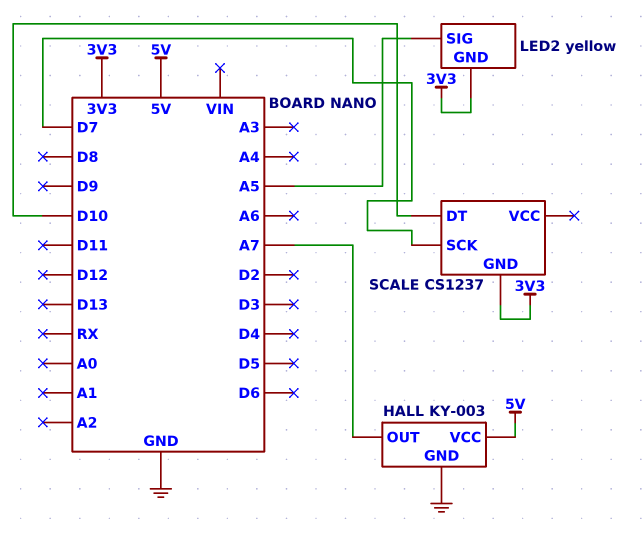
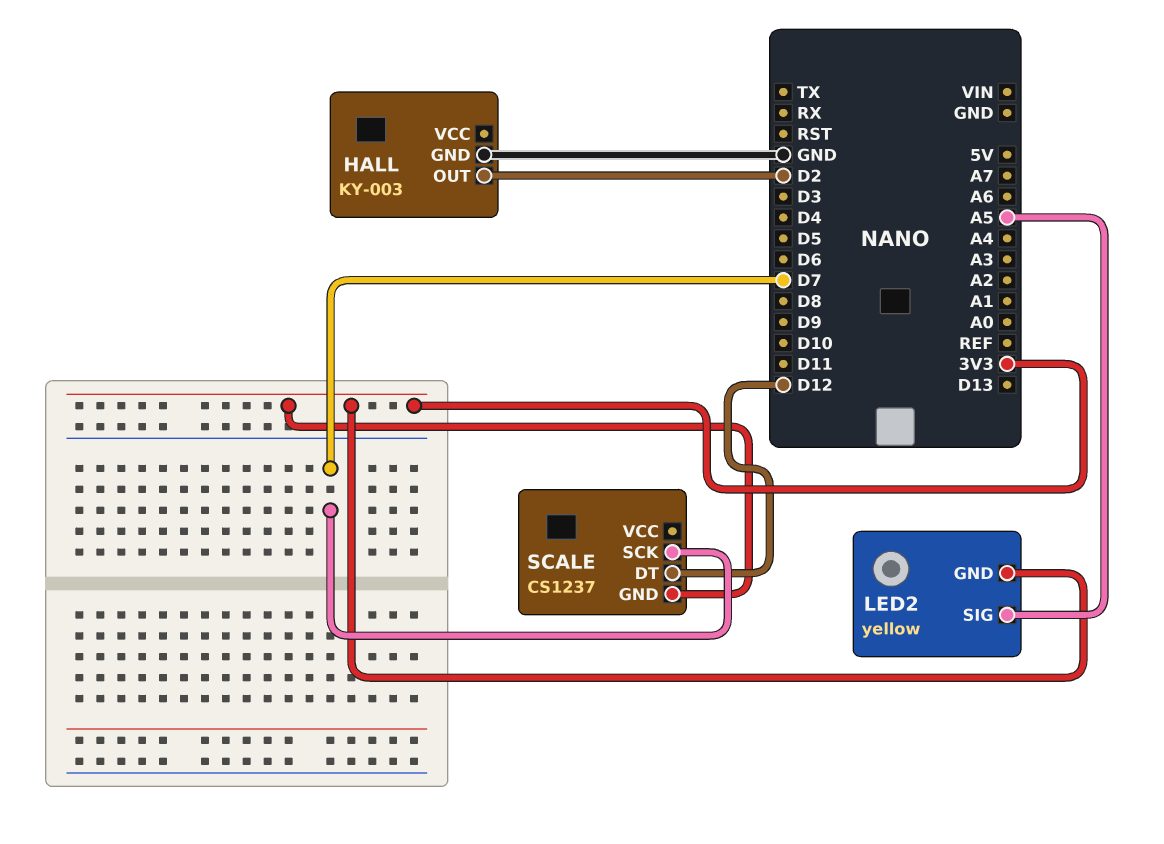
HALL pin OUT: A7 -> D2
HALL pin VCC: 5V -> none
SCALE pin DT: D10 -> D12

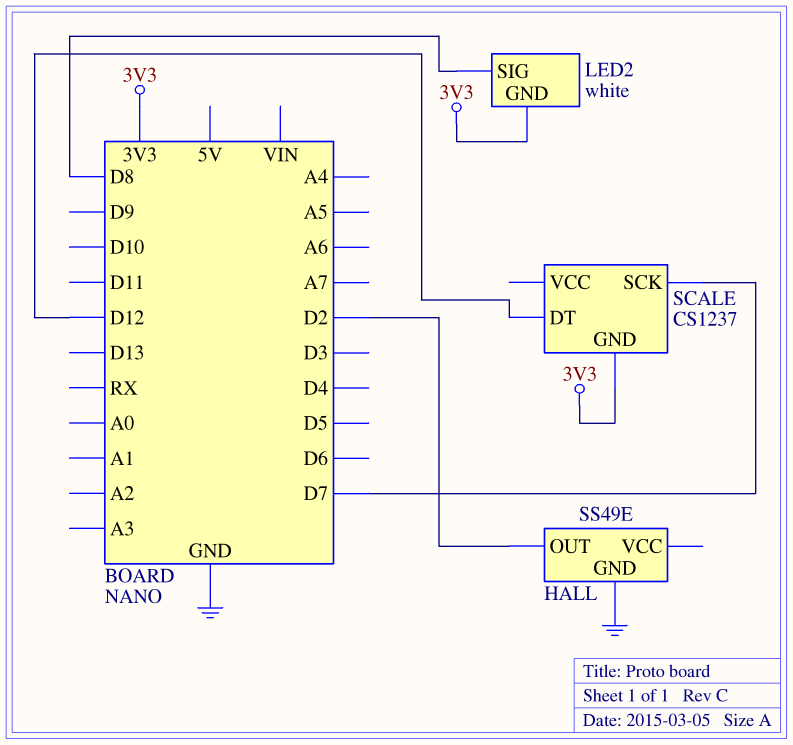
HALL: KY-003 -> SS49E
LED2: yellow -> white
LED2 pin SIG: A5 -> D8

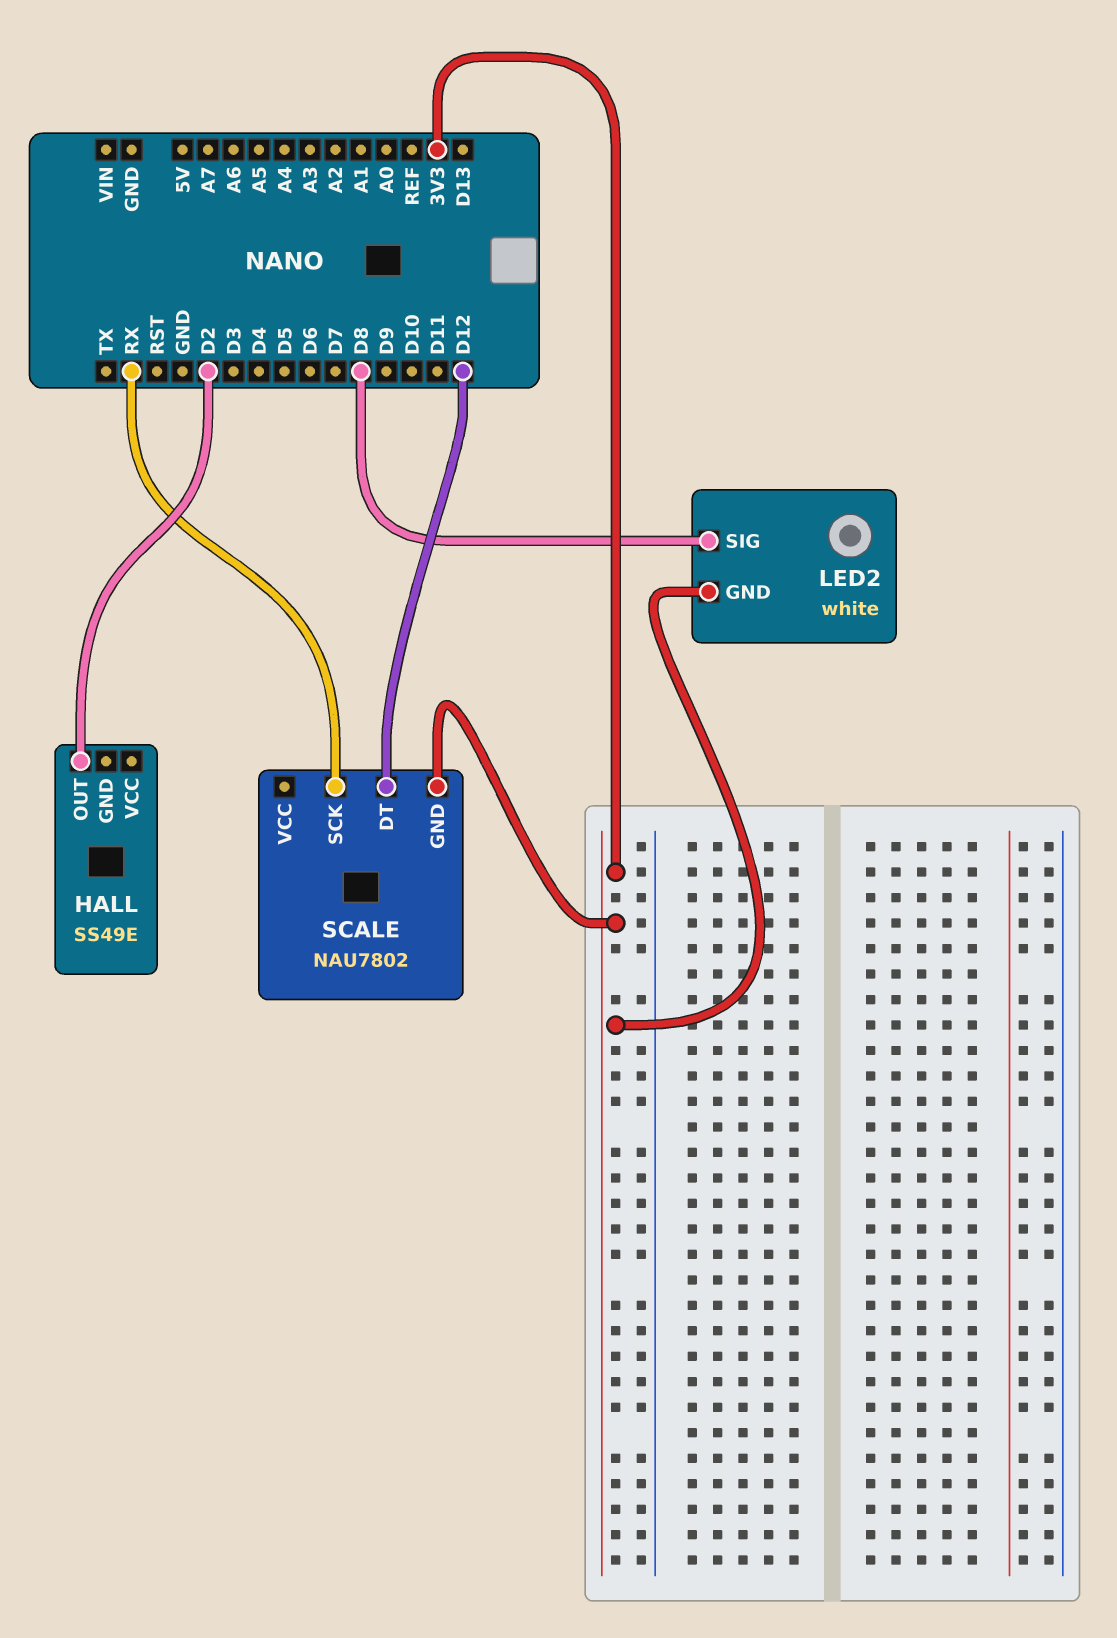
HALL pin GND: GND -> none
SCALE: CS1237 -> NAU7802
SCALE pin SCK: D7 -> RX

